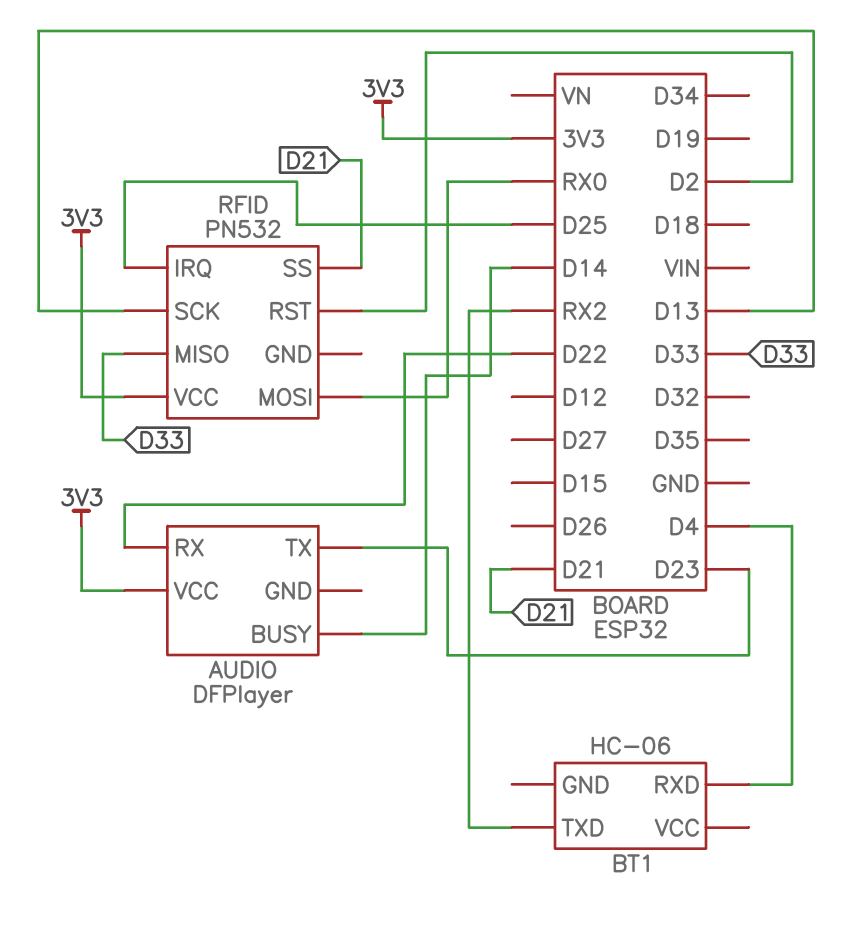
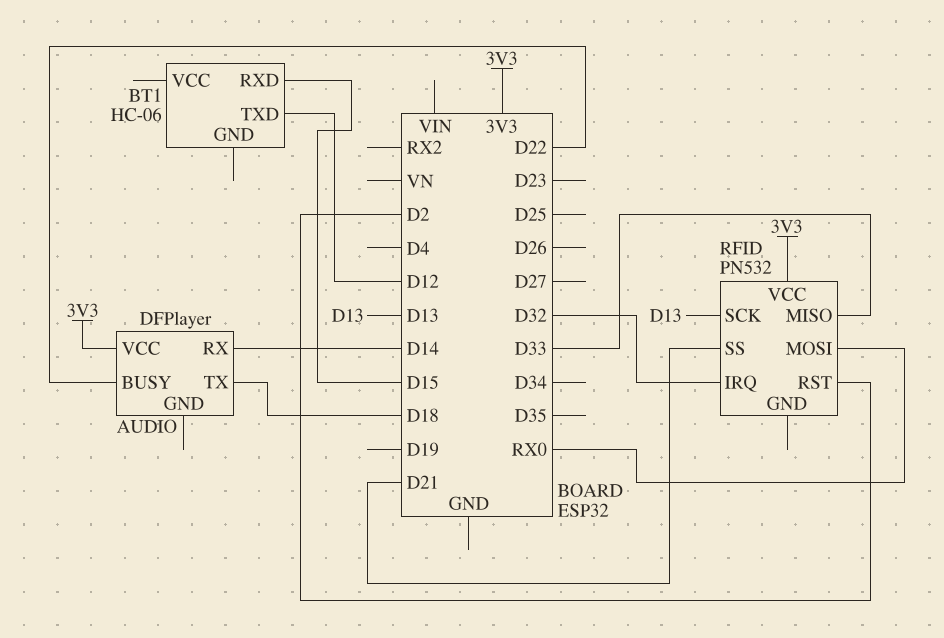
AUDIO pin BUSY: D14 -> D22
AUDIO pin RX: D22 -> D14
AUDIO pin TX: D23 -> D18
BT1 pin RXD: D4 -> D15
BT1 pin TXD: RX2 -> D12
RFID pin IRQ: D25 -> D32

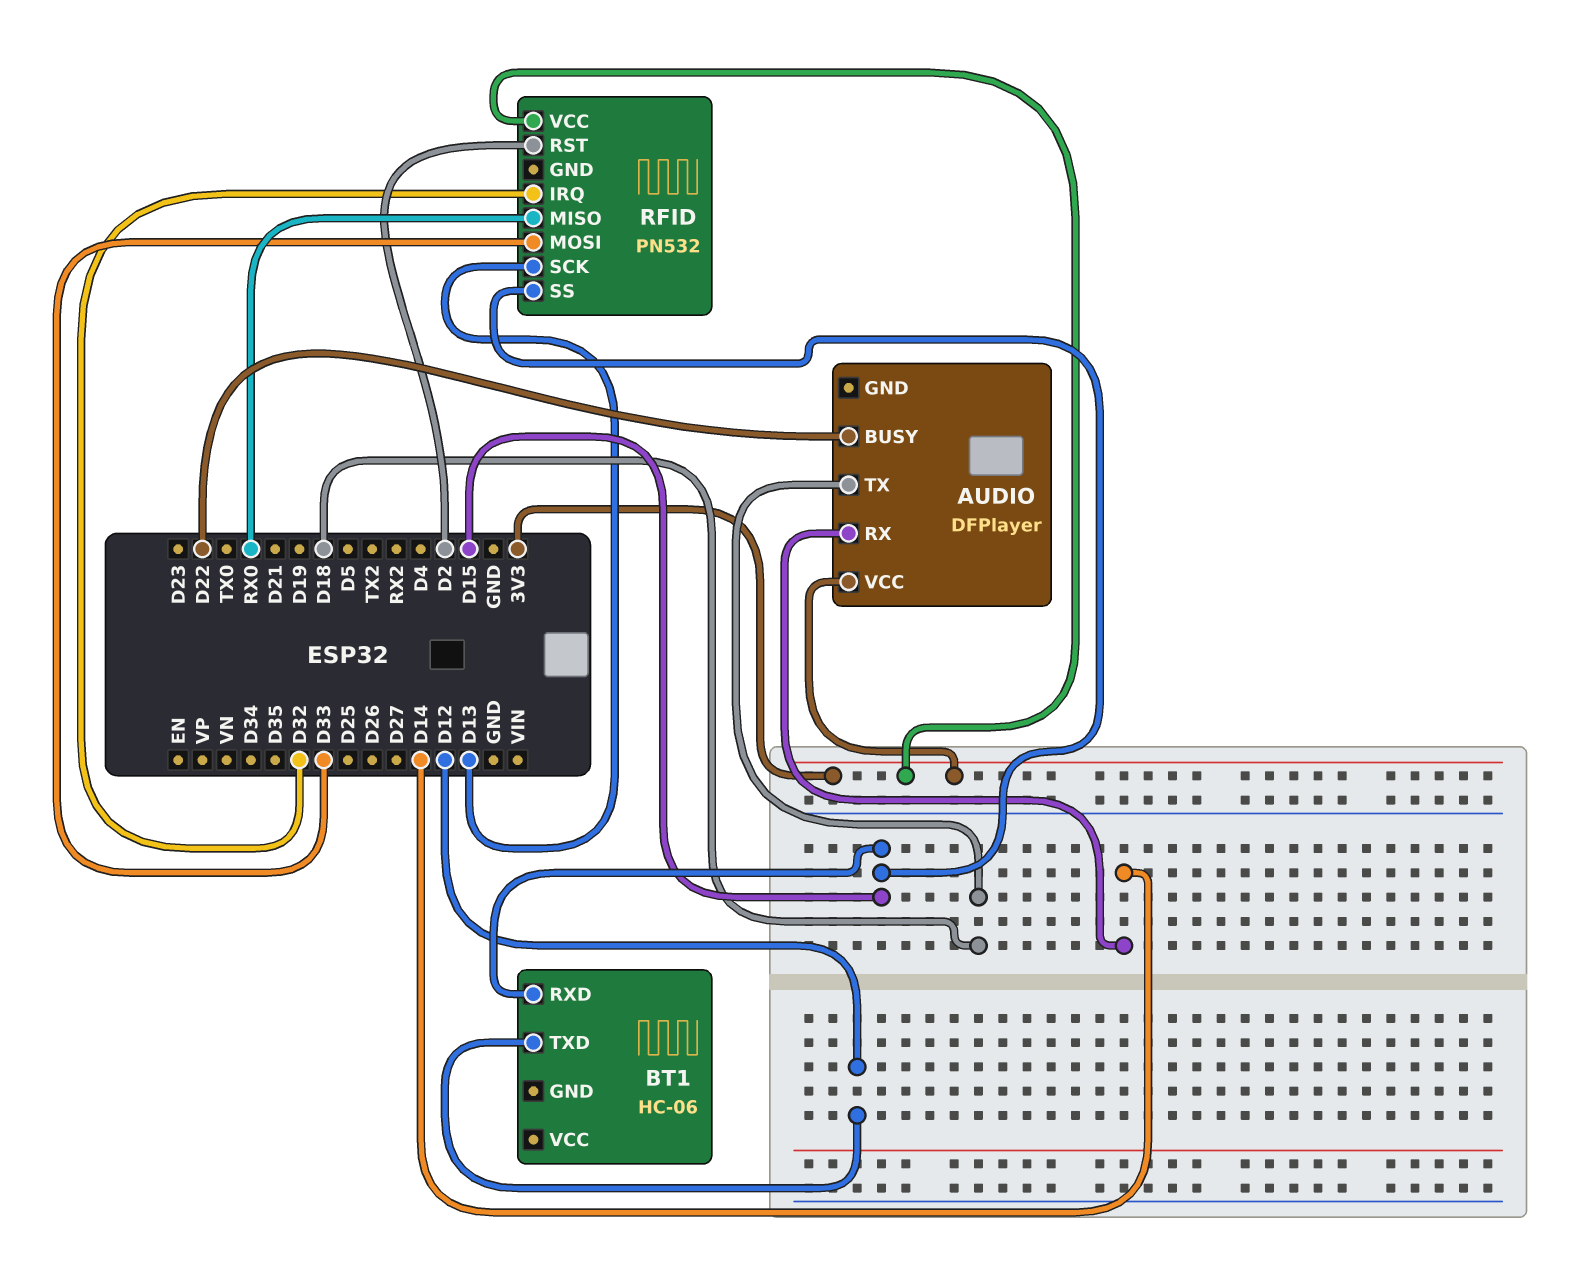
RFID pin MISO: D33 -> RX0
RFID pin MOSI: RX0 -> D33
RFID pin SS: D21 -> D15

